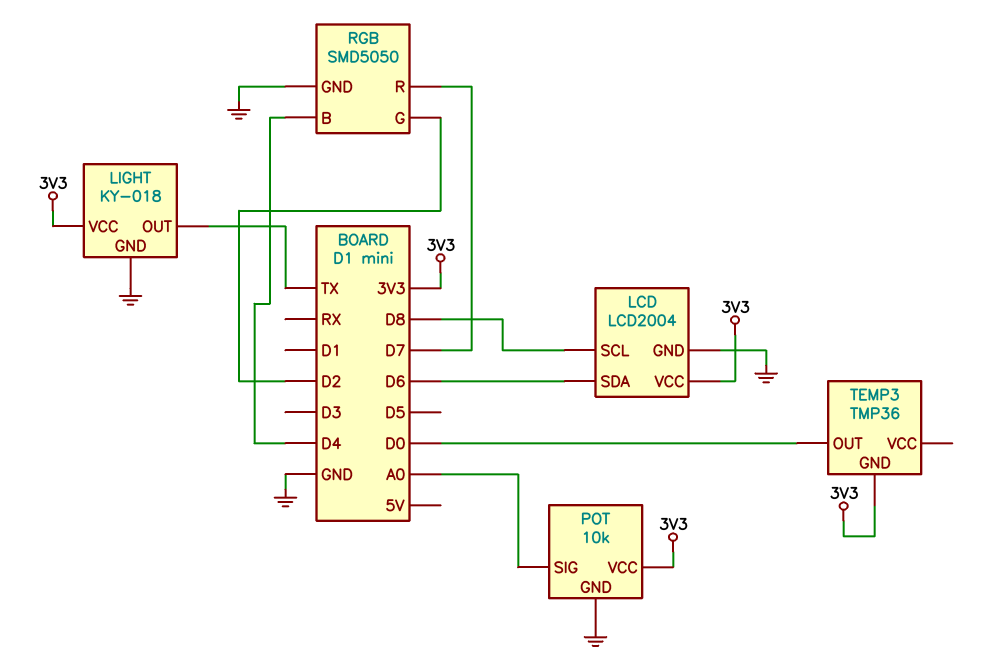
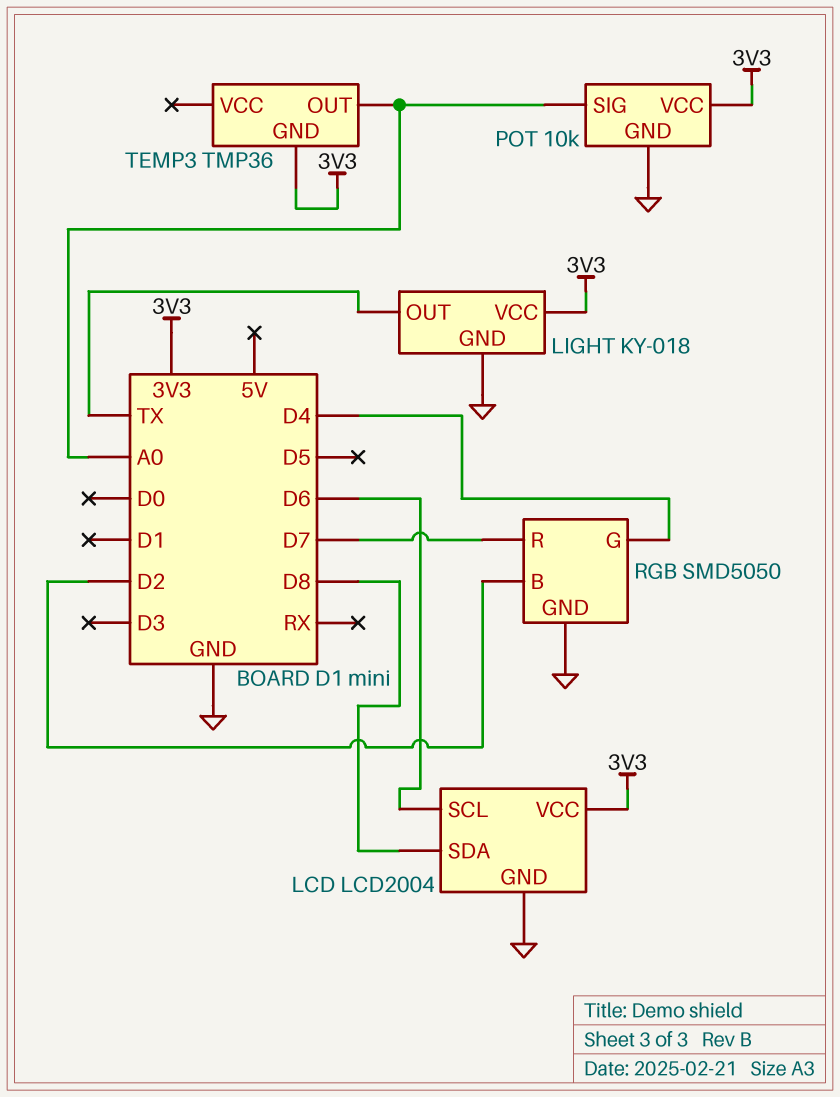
LCD pin SCL: D8 -> D6
LCD pin SDA: D6 -> D8
RGB pin B: D4 -> D2
RGB pin G: D2 -> D4
TEMP3 pin OUT: D0 -> A0

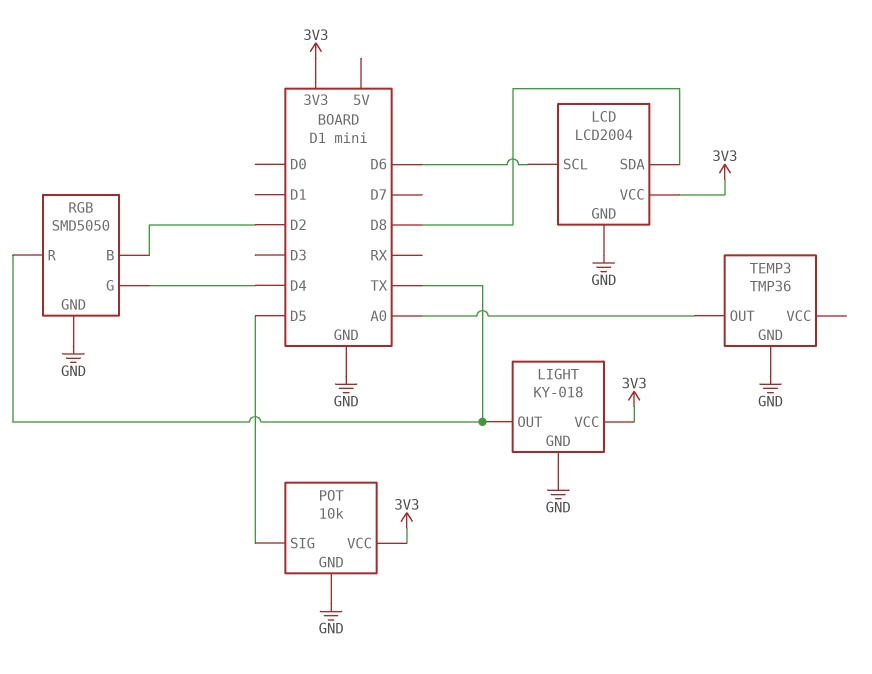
POT pin SIG: A0 -> D5
RGB pin R: D7 -> TX
TEMP3 pin GND: 3V3 -> GND

